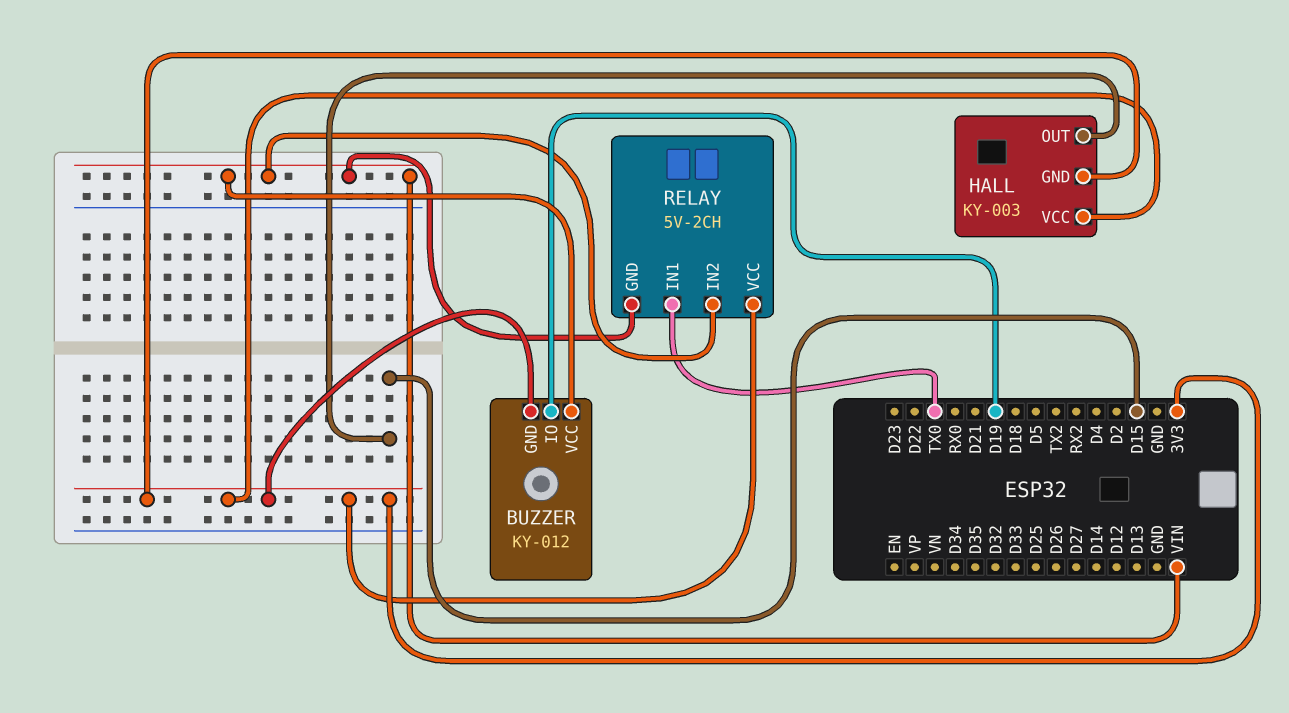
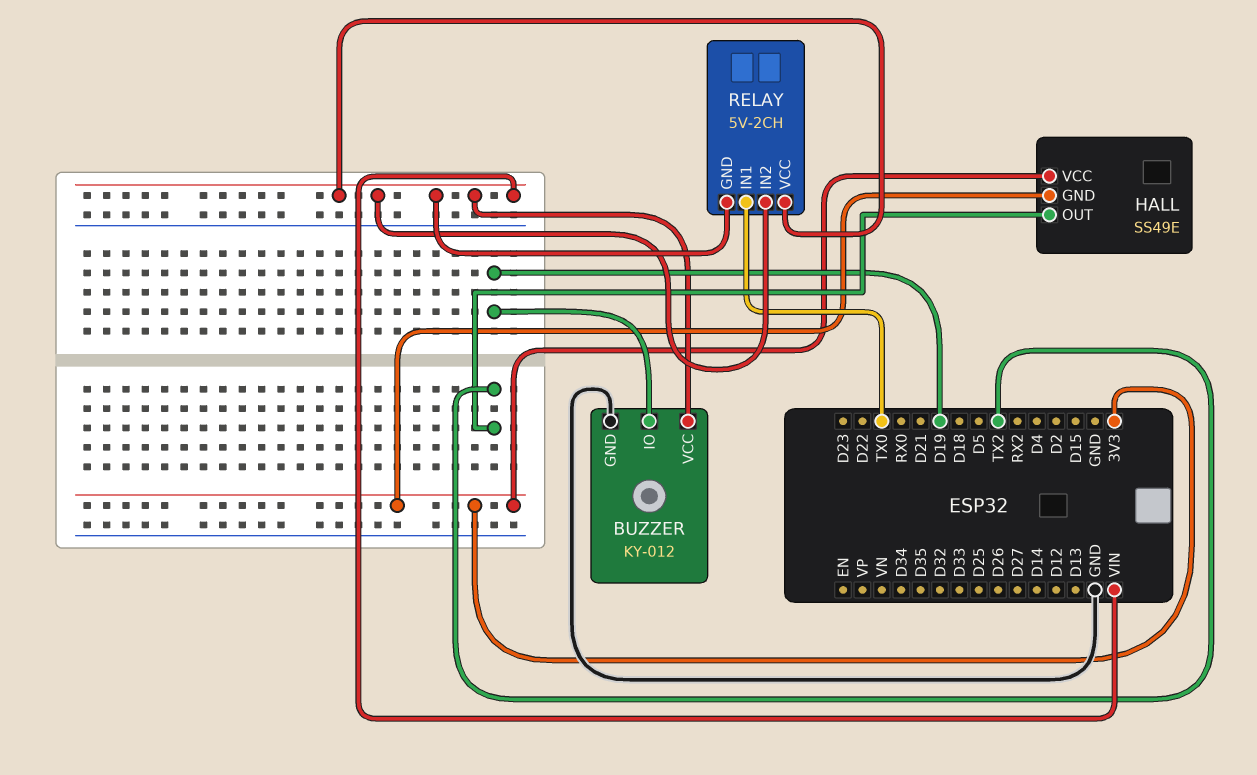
BUZZER pin GND: 3V3 -> GND
HALL: KY-003 -> SS49E
HALL pin OUT: D15 -> TX2
RELAY pin VCC: 3V3 -> VIN

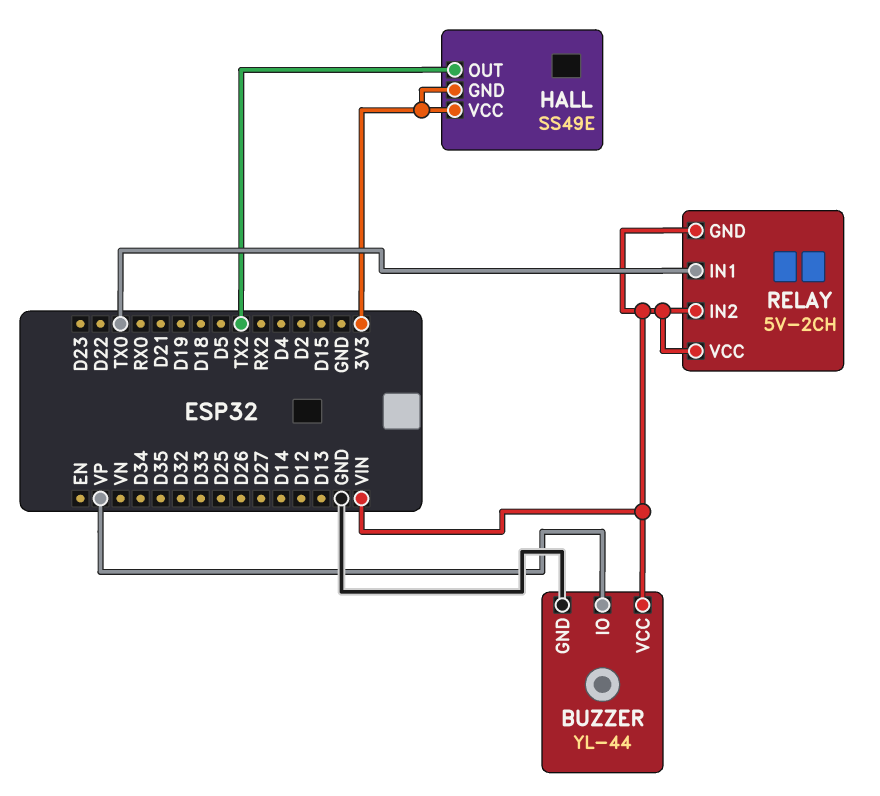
BUZZER: KY-012 -> YL-44
BUZZER pin IO: D19 -> VP

